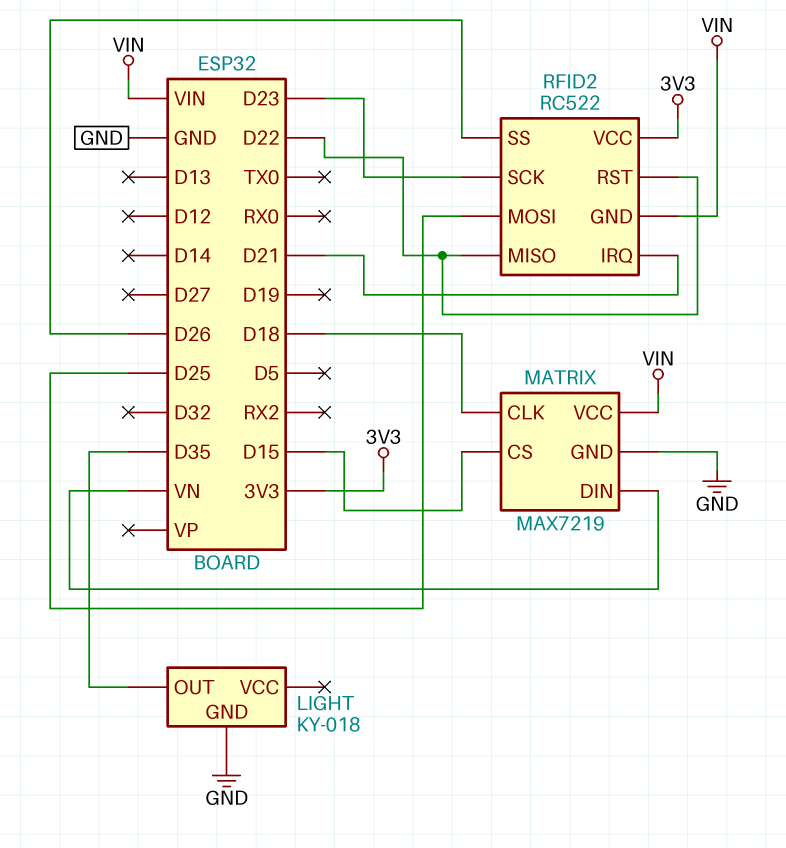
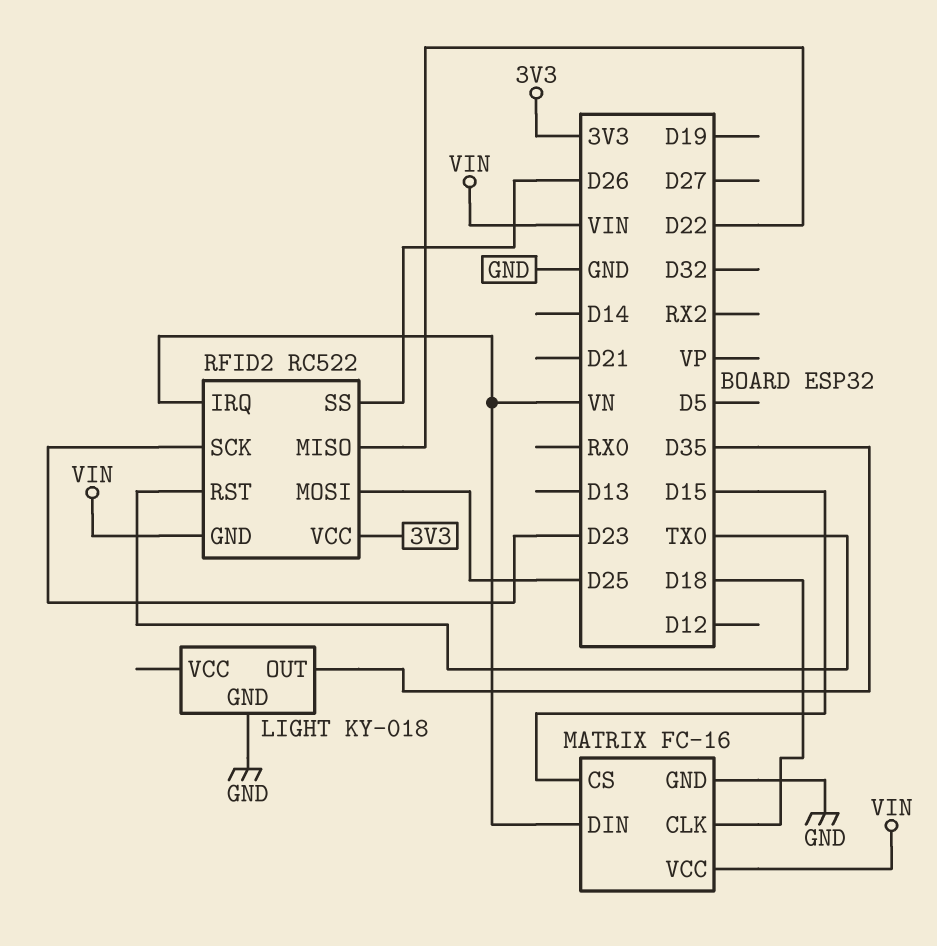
MATRIX: MAX7219 -> FC-16
RFID2 pin IRQ: D21 -> VN
RFID2 pin RST: D22 -> TX0

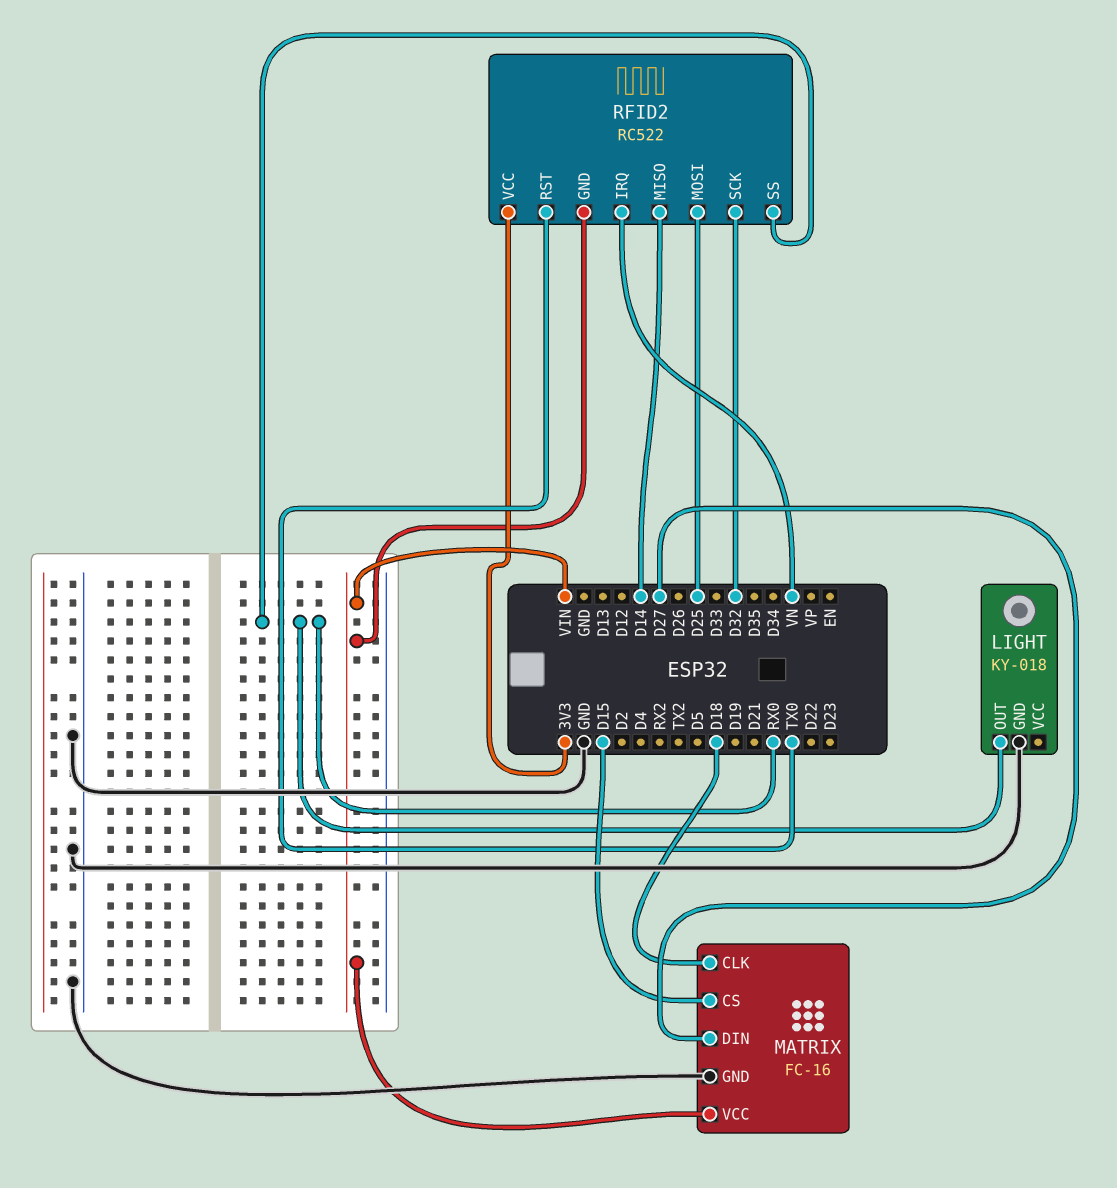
LIGHT pin OUT: D35 -> RX0
MATRIX pin DIN: VN -> D27
RFID2 pin MISO: D22 -> D14
RFID2 pin SCK: D23 -> D32
RFID2 pin SS: D26 -> RX0

